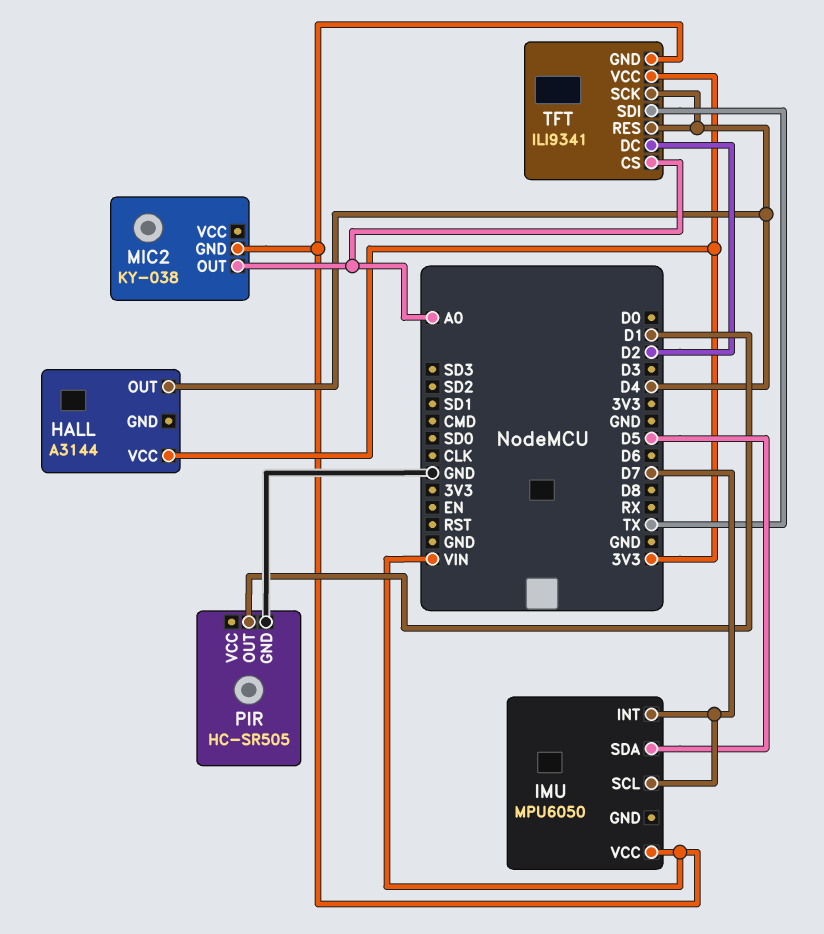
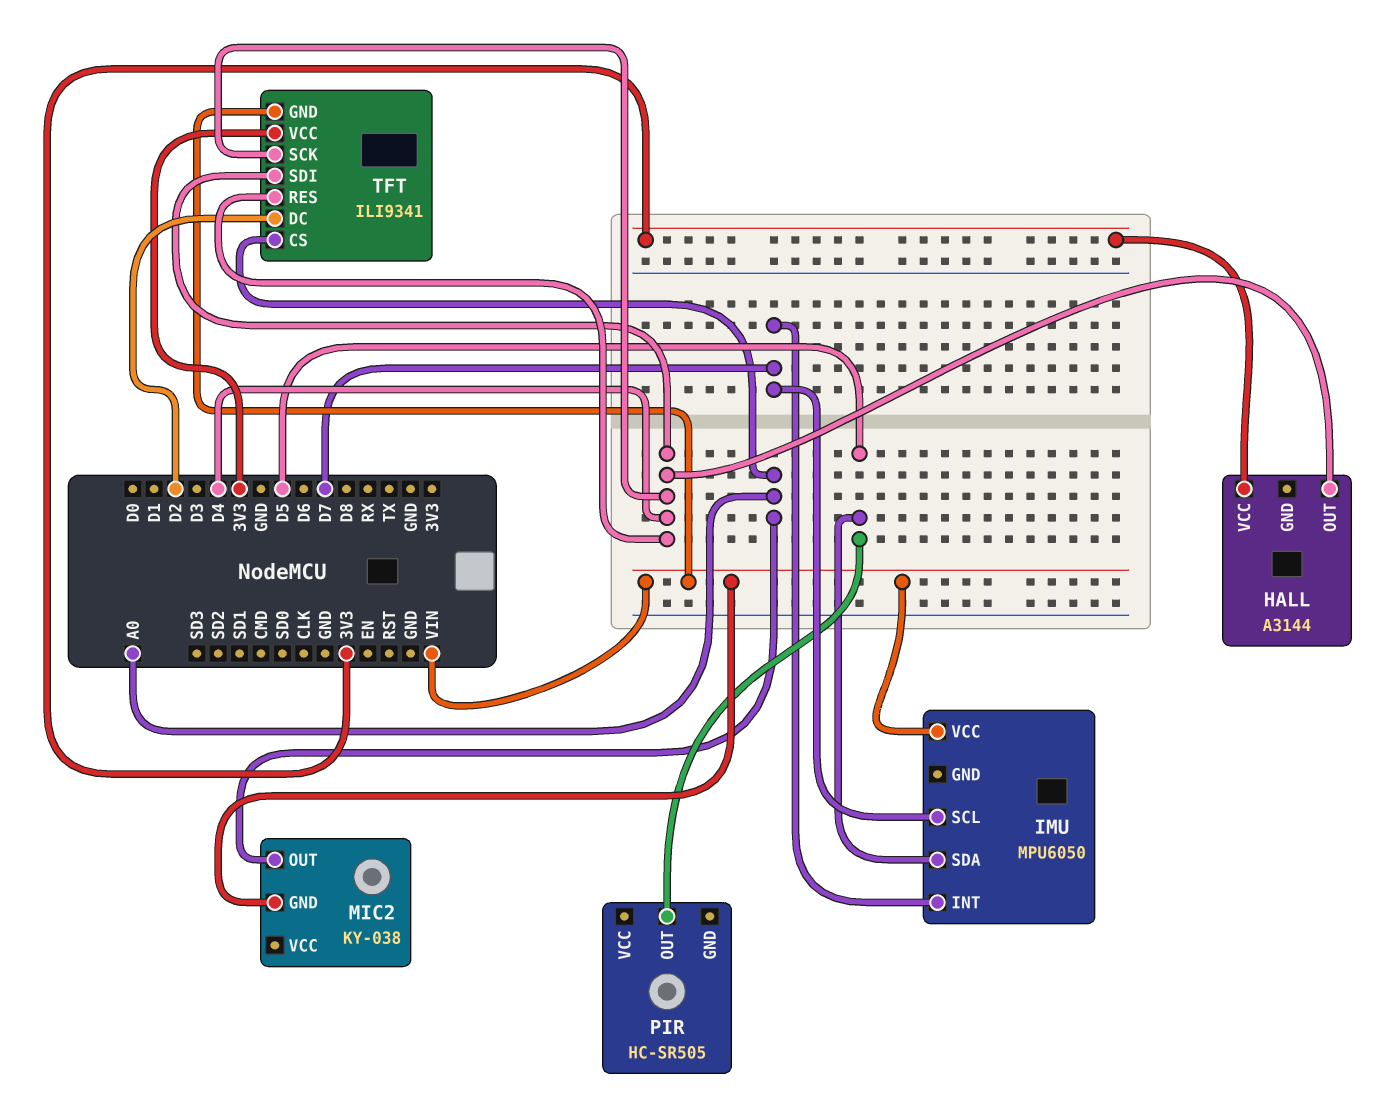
PIR pin GND: GND -> none
PIR pin OUT: D1 -> D5
TFT pin SDI: TX -> D4

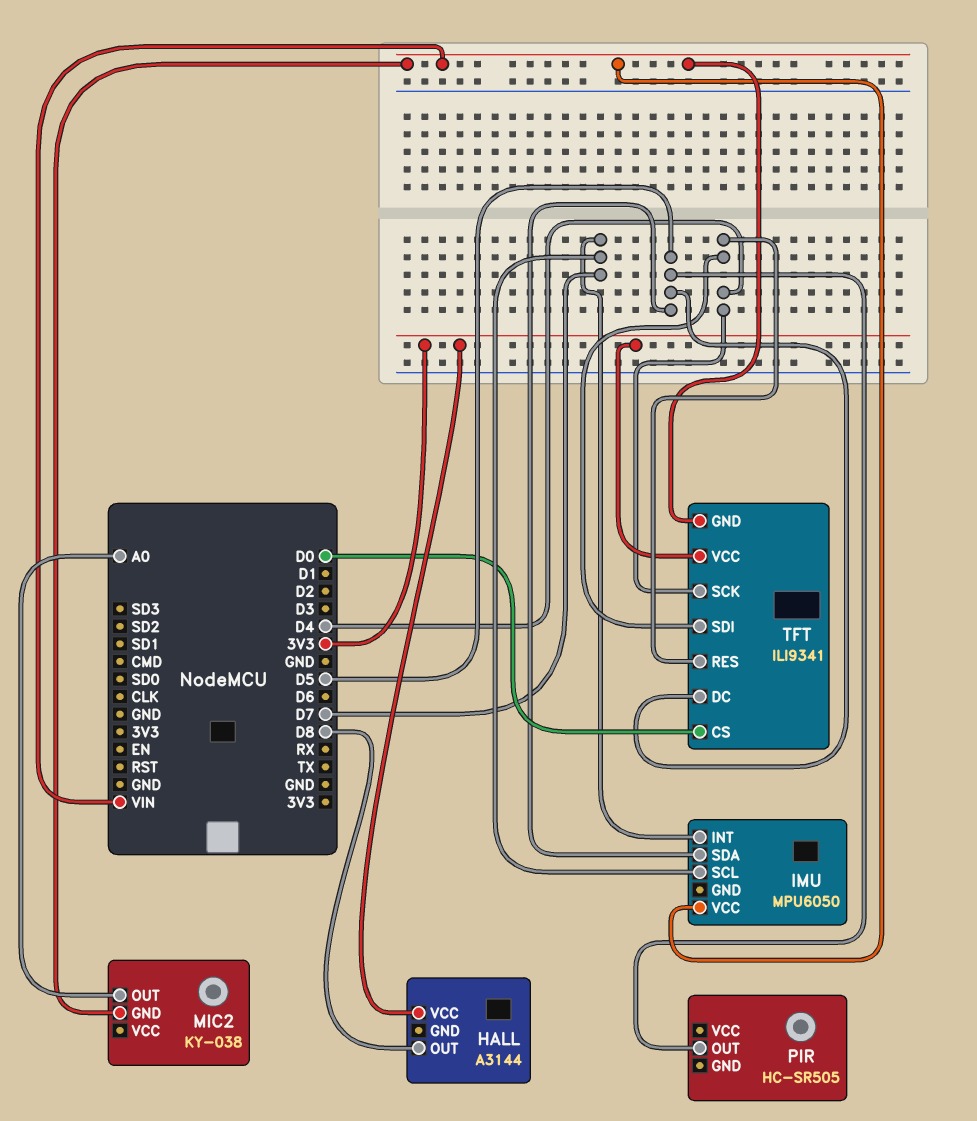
HALL pin OUT: D4 -> D8
TFT pin CS: A0 -> D0
TFT pin DC: D2 -> D5

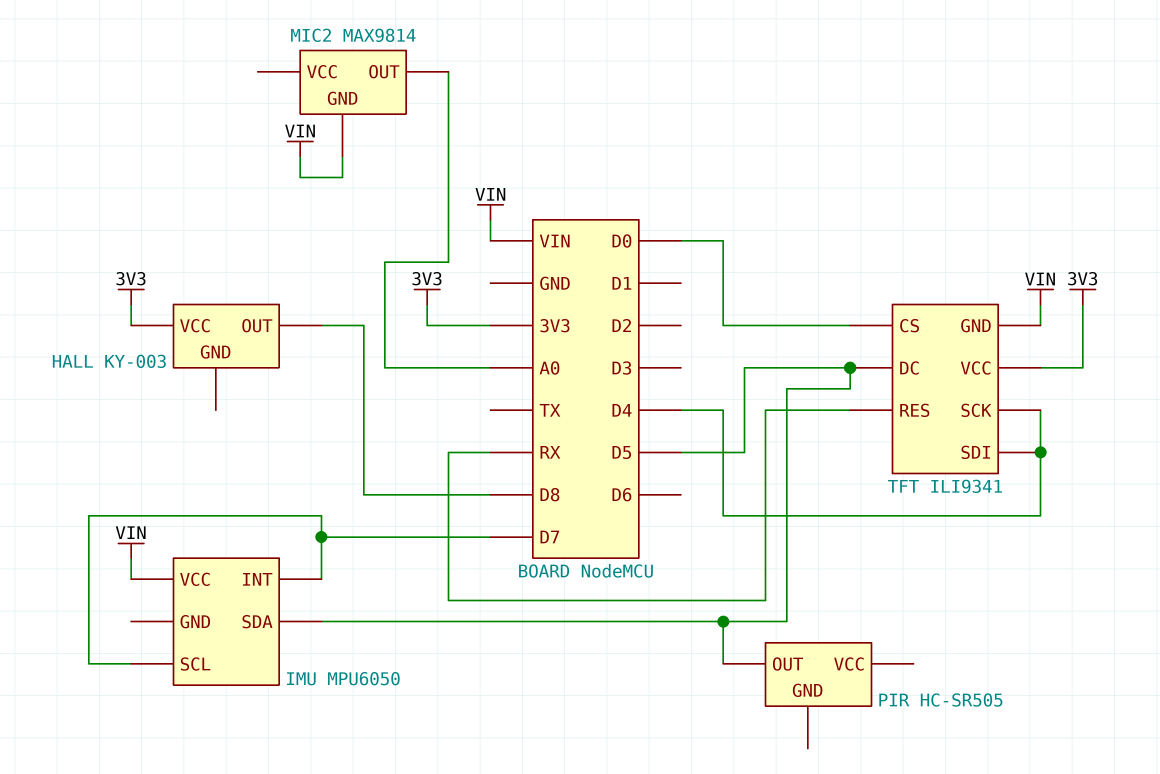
HALL: A3144 -> KY-003
MIC2: KY-038 -> MAX9814
TFT pin RES: D4 -> RX

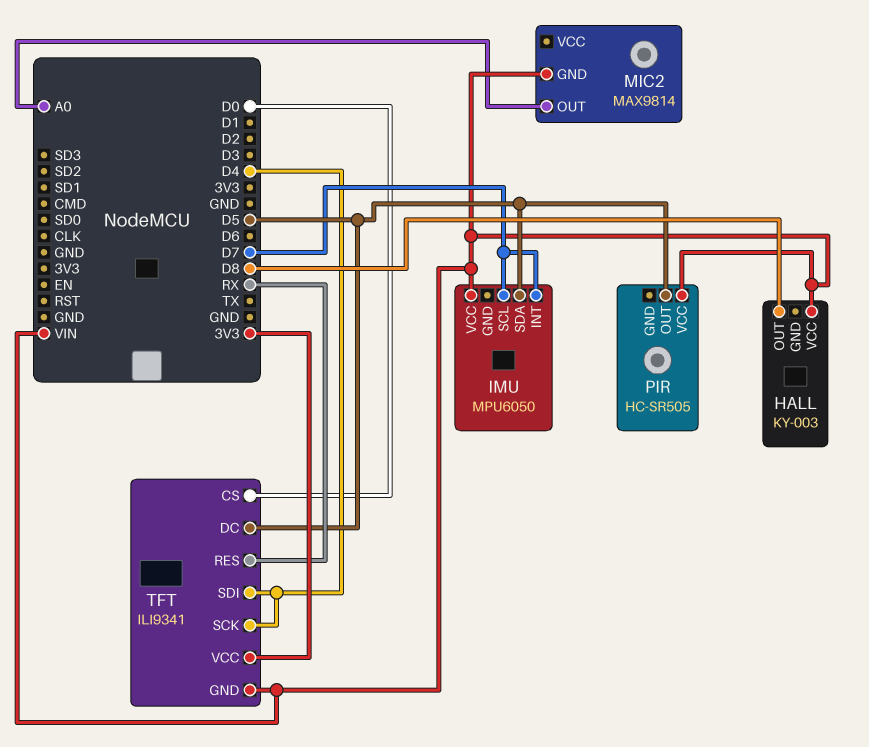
HALL pin VCC: 3V3 -> VIN
PIR pin VCC: none -> VIN

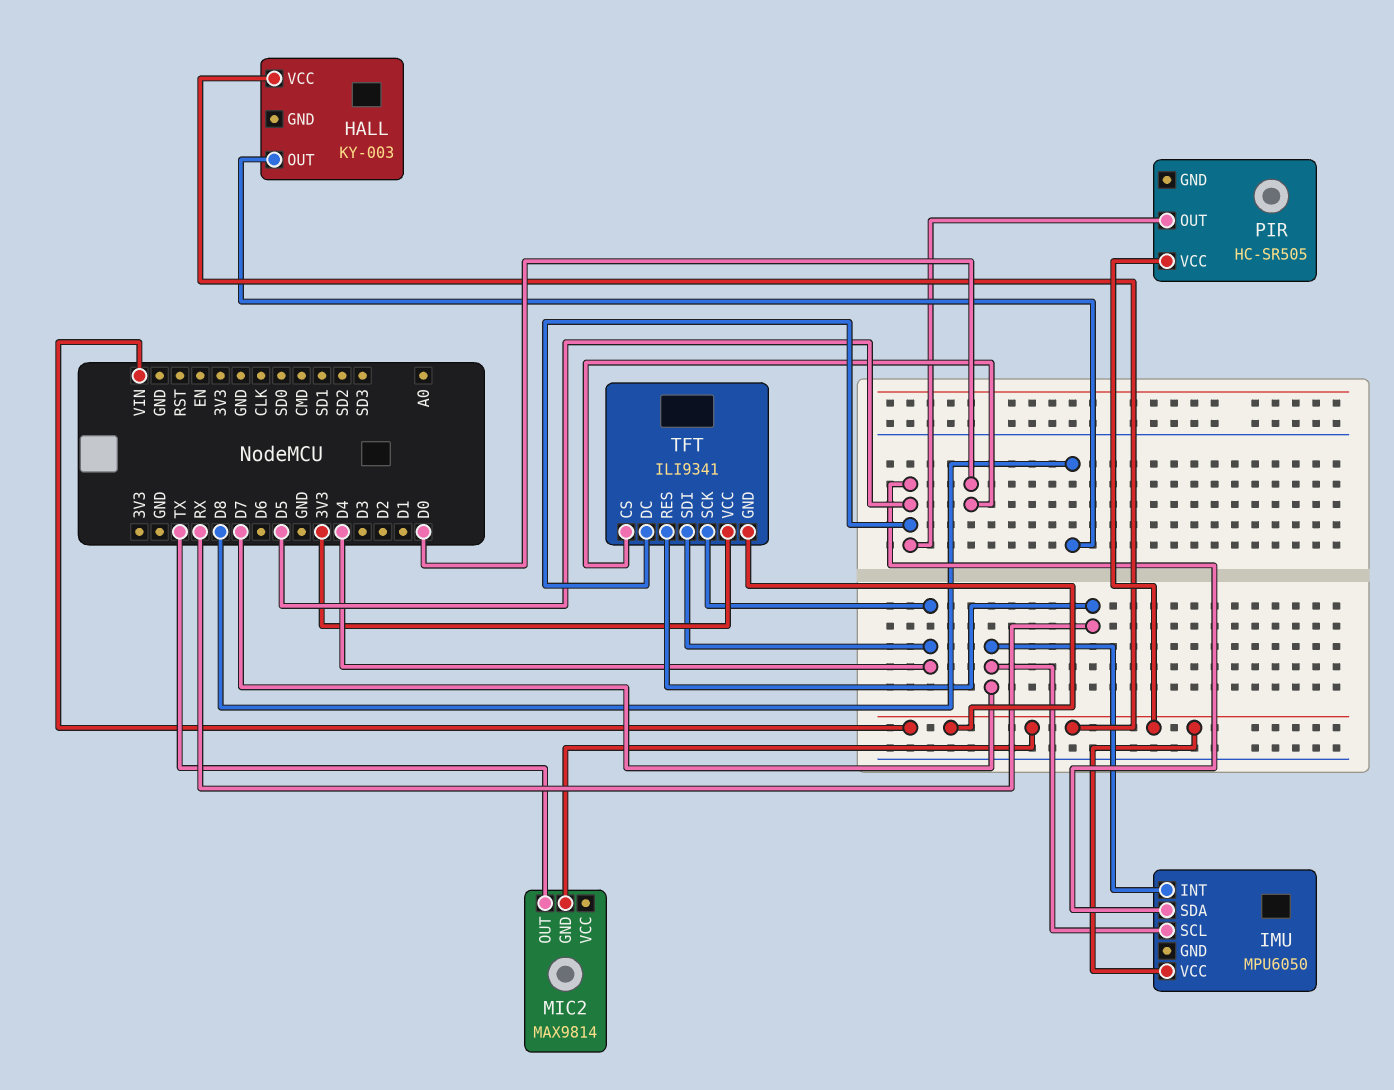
MIC2 pin OUT: A0 -> TX

